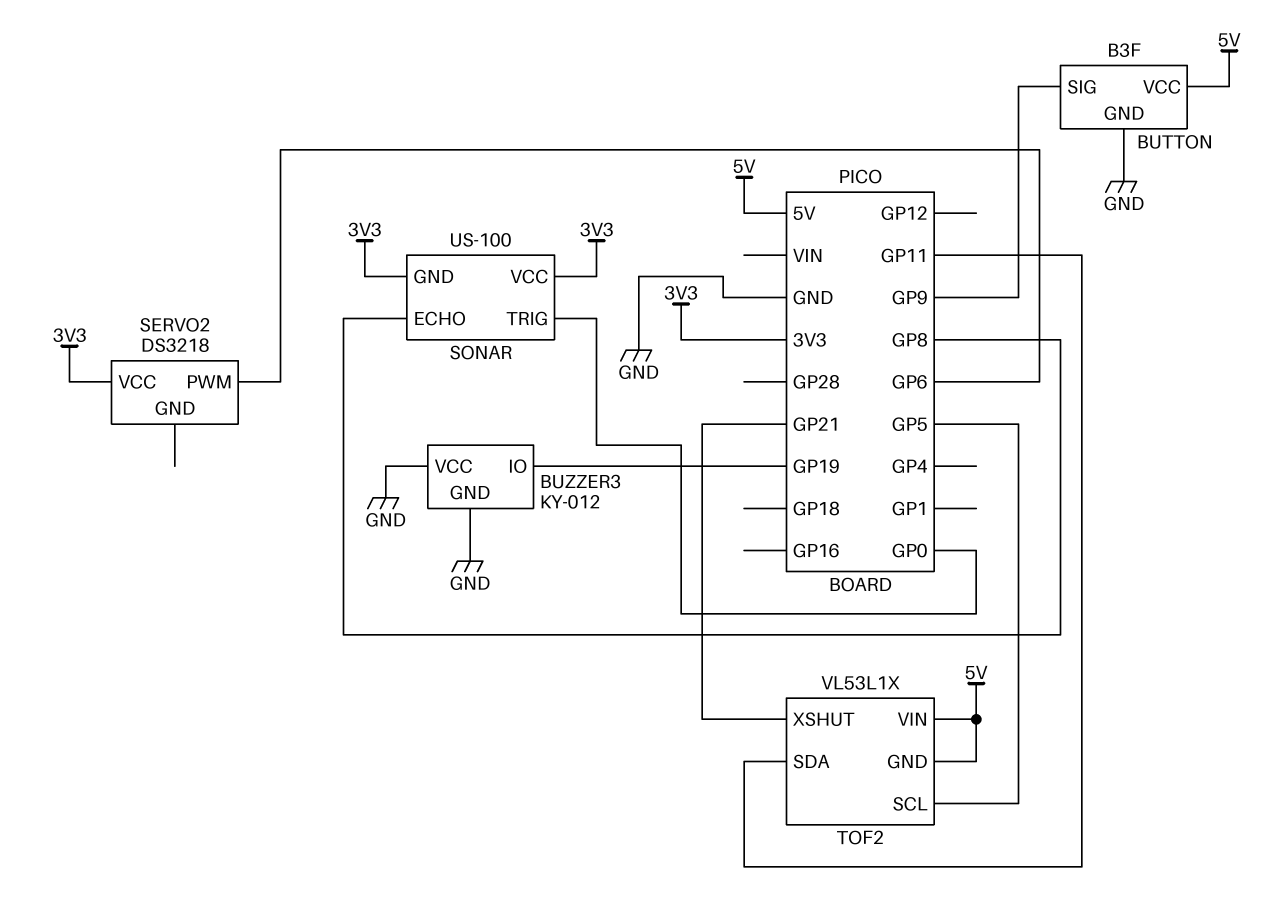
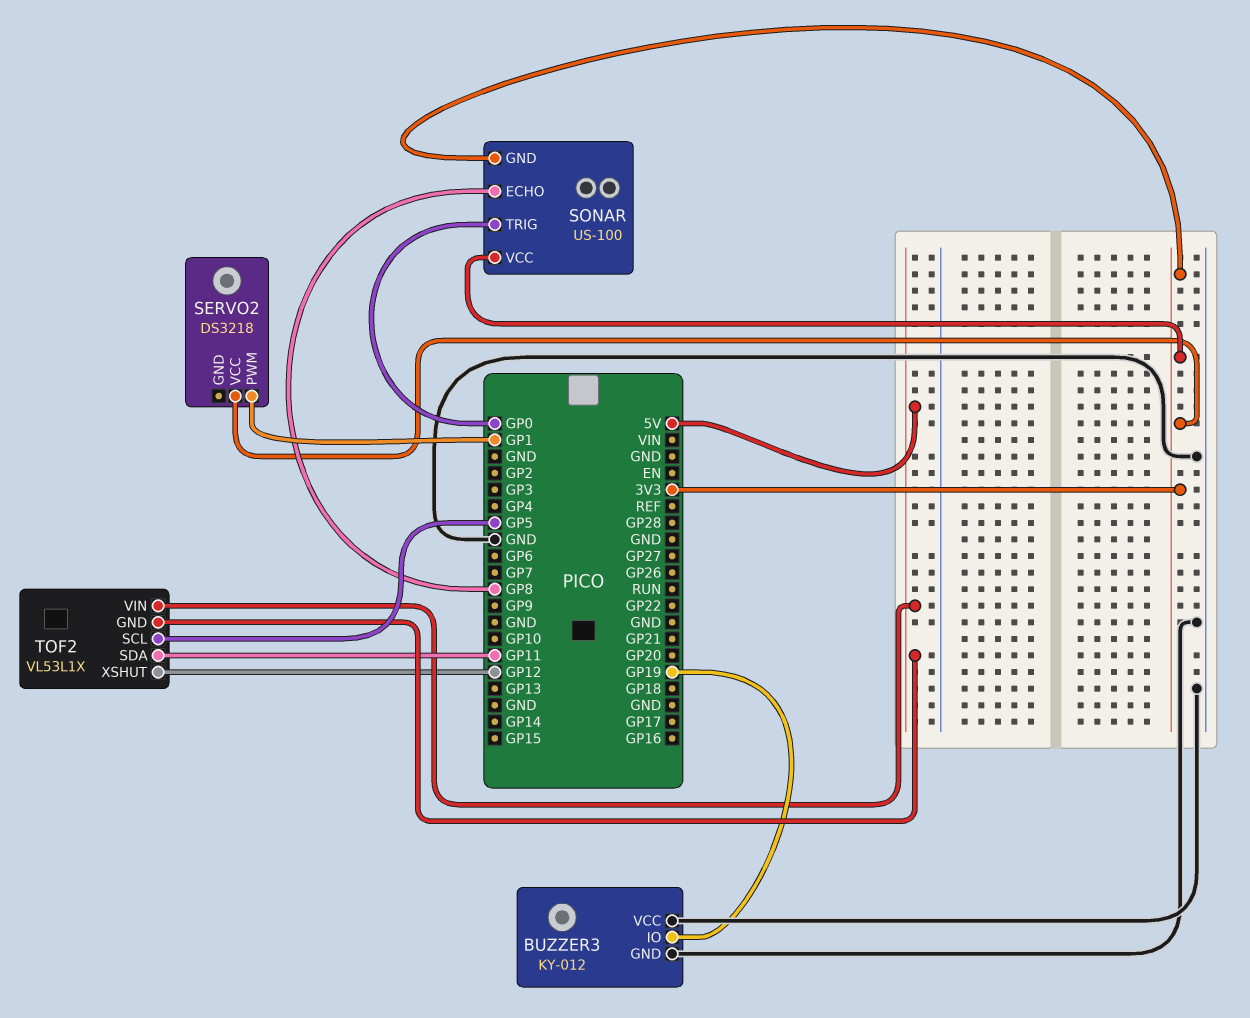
BUTTON: B3F -> none
BUTTON pin GND: GND -> none
BUTTON pin SIG: GP9 -> none
BUTTON pin VCC: 5V -> none
SERVO2 pin PWM: GP6 -> GP1
TOF2 pin XSHUT: GP21 -> GP12

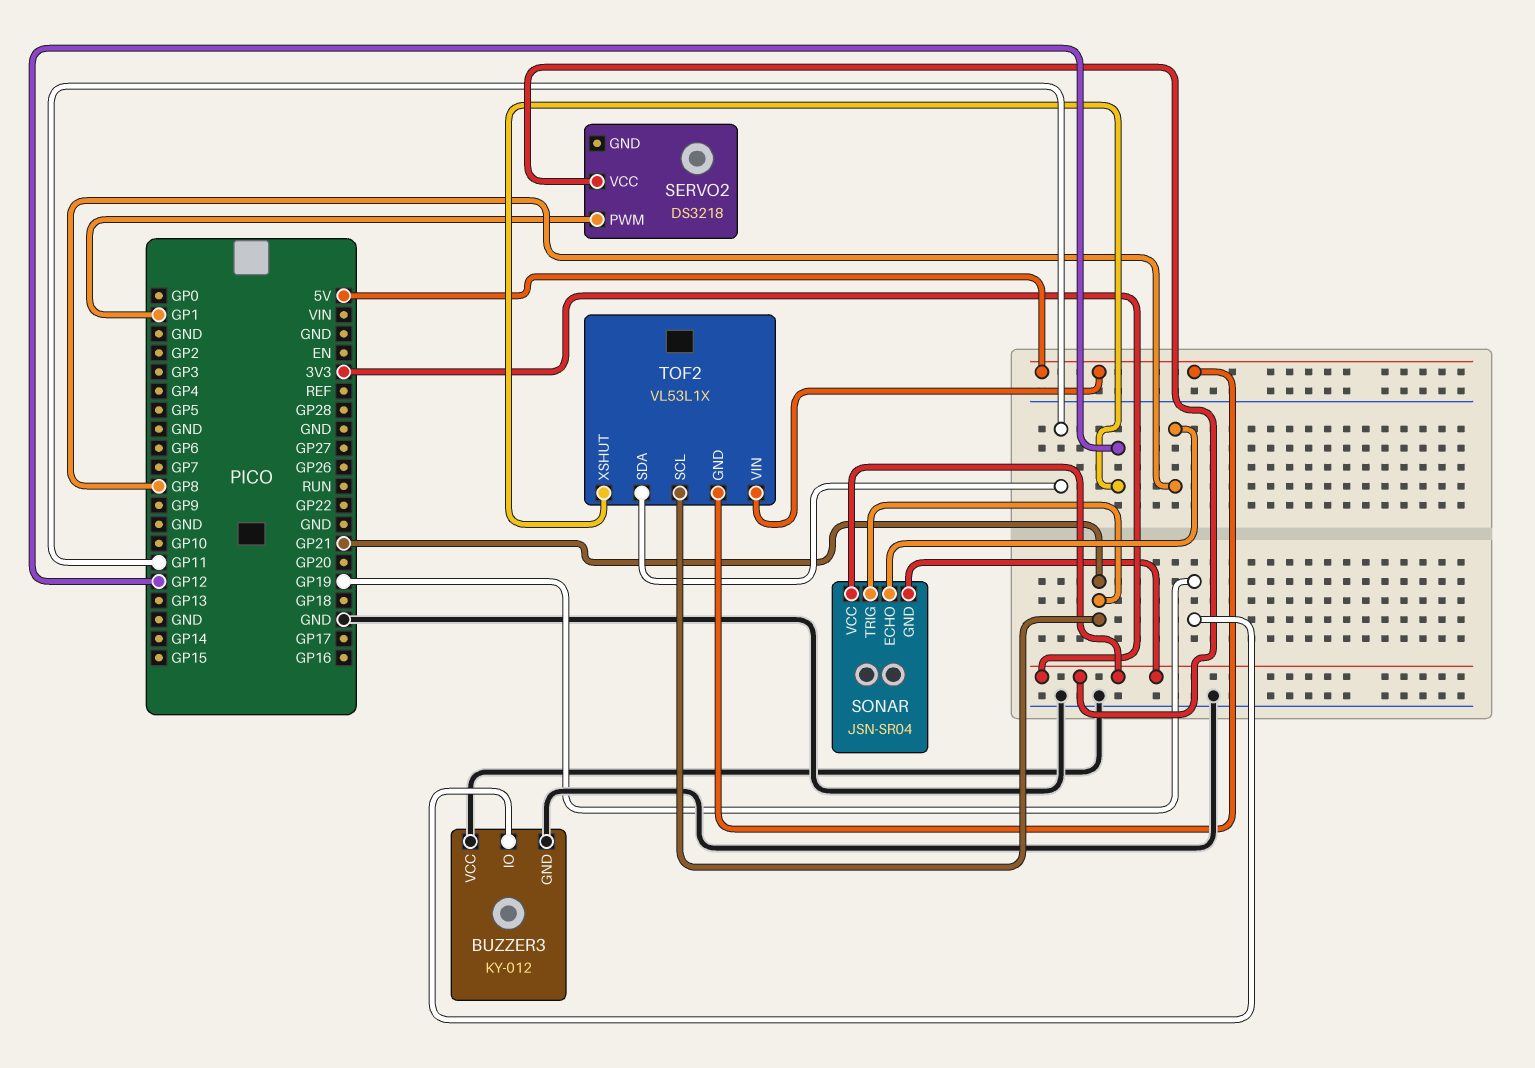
SONAR: US-100 -> JSN-SR04
SONAR pin TRIG: GP0 -> GP21
TOF2 pin SCL: GP5 -> GP21

